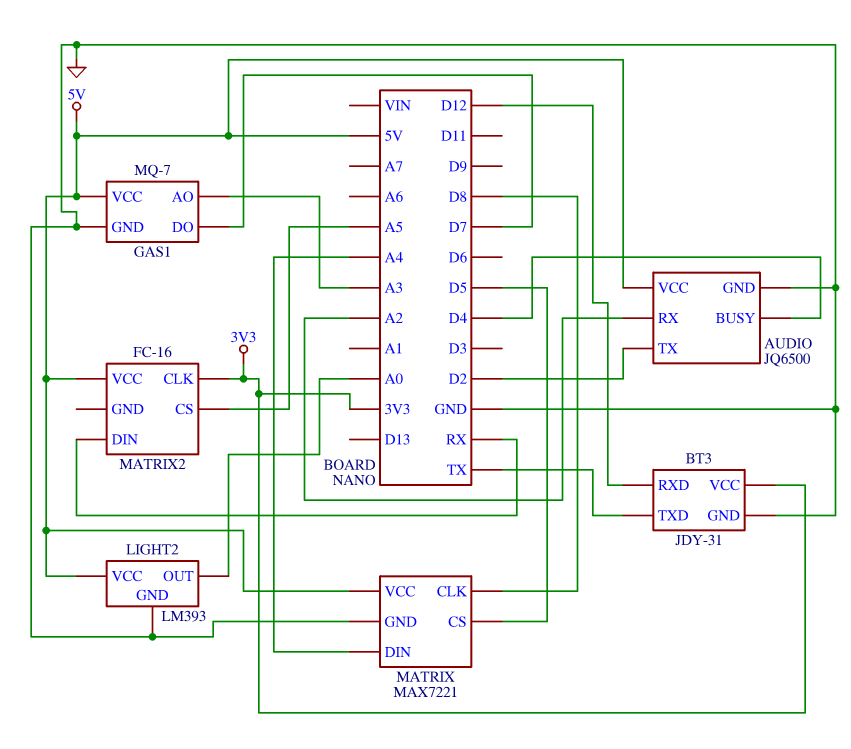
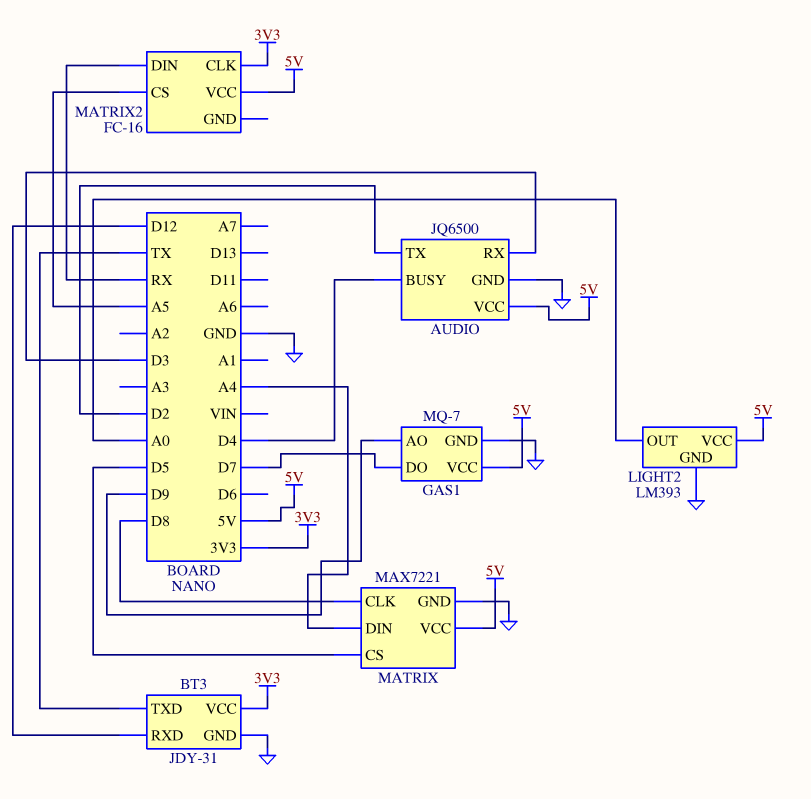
AUDIO pin RX: A2 -> D3
GAS1 pin AO: A3 -> D9

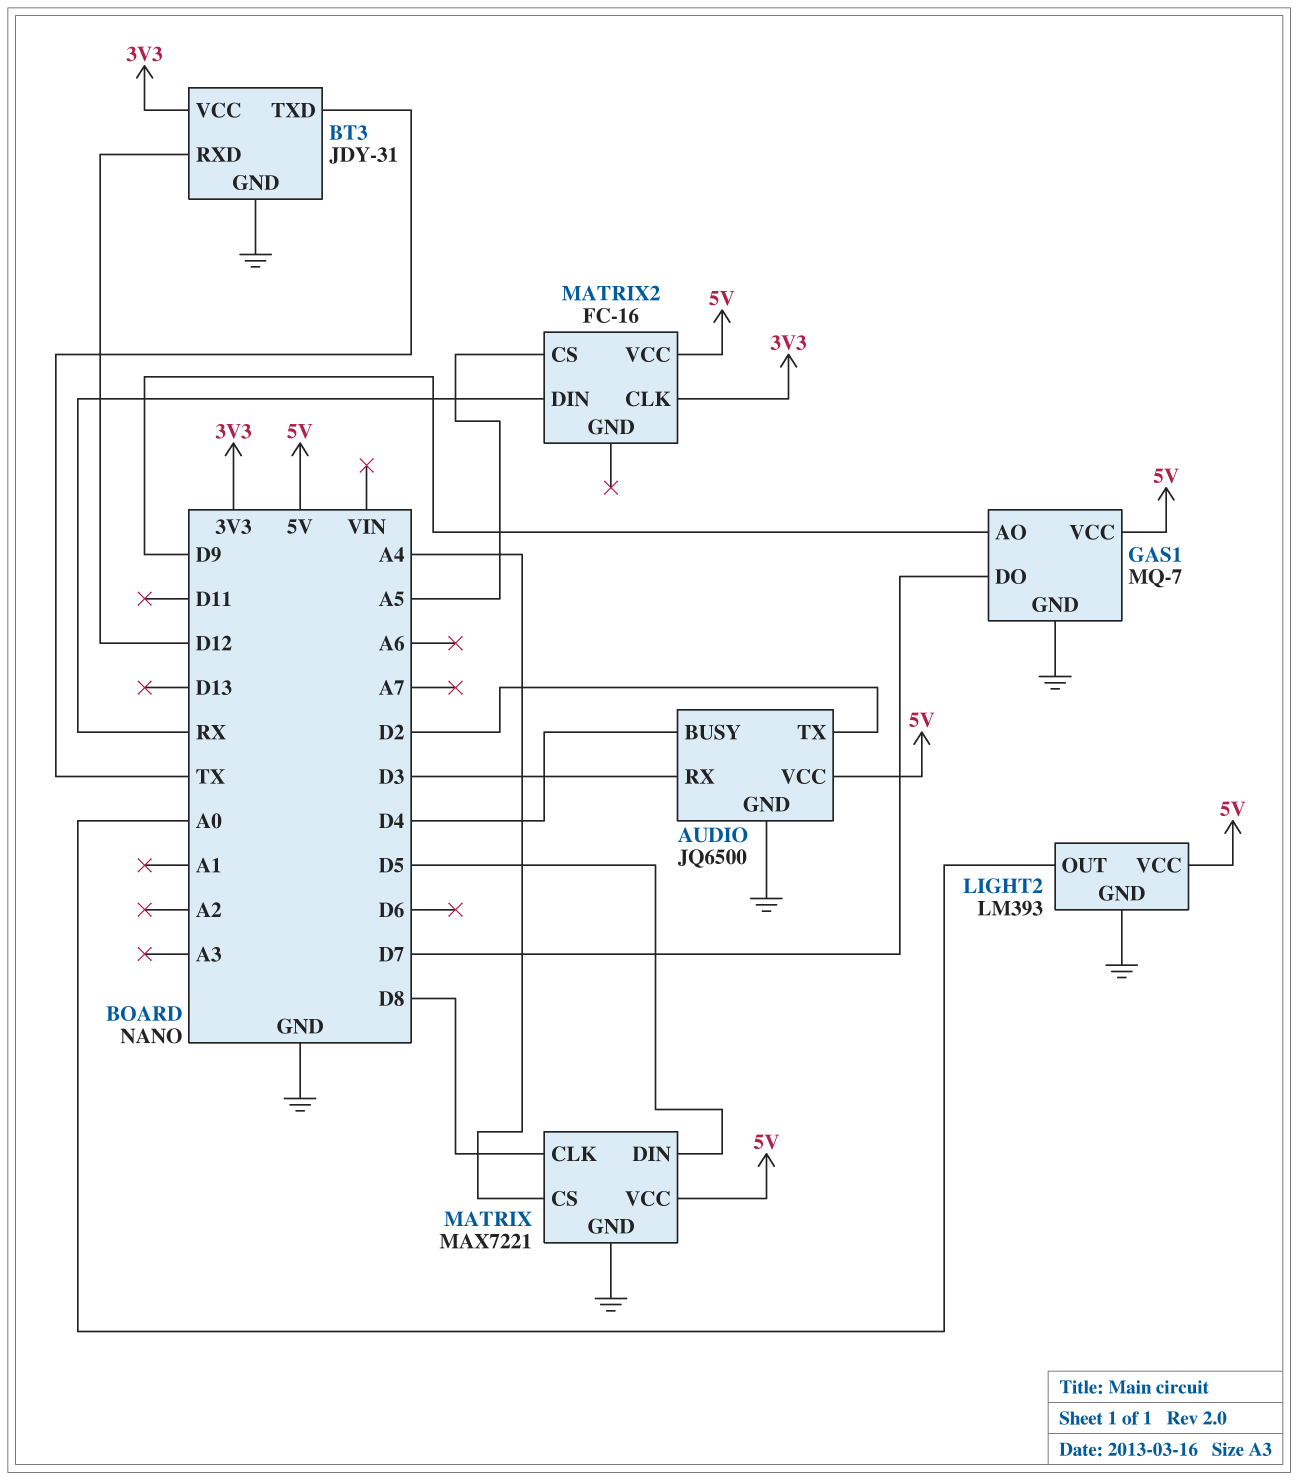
MATRIX pin CS: D5 -> A4
MATRIX pin DIN: A4 -> D5

